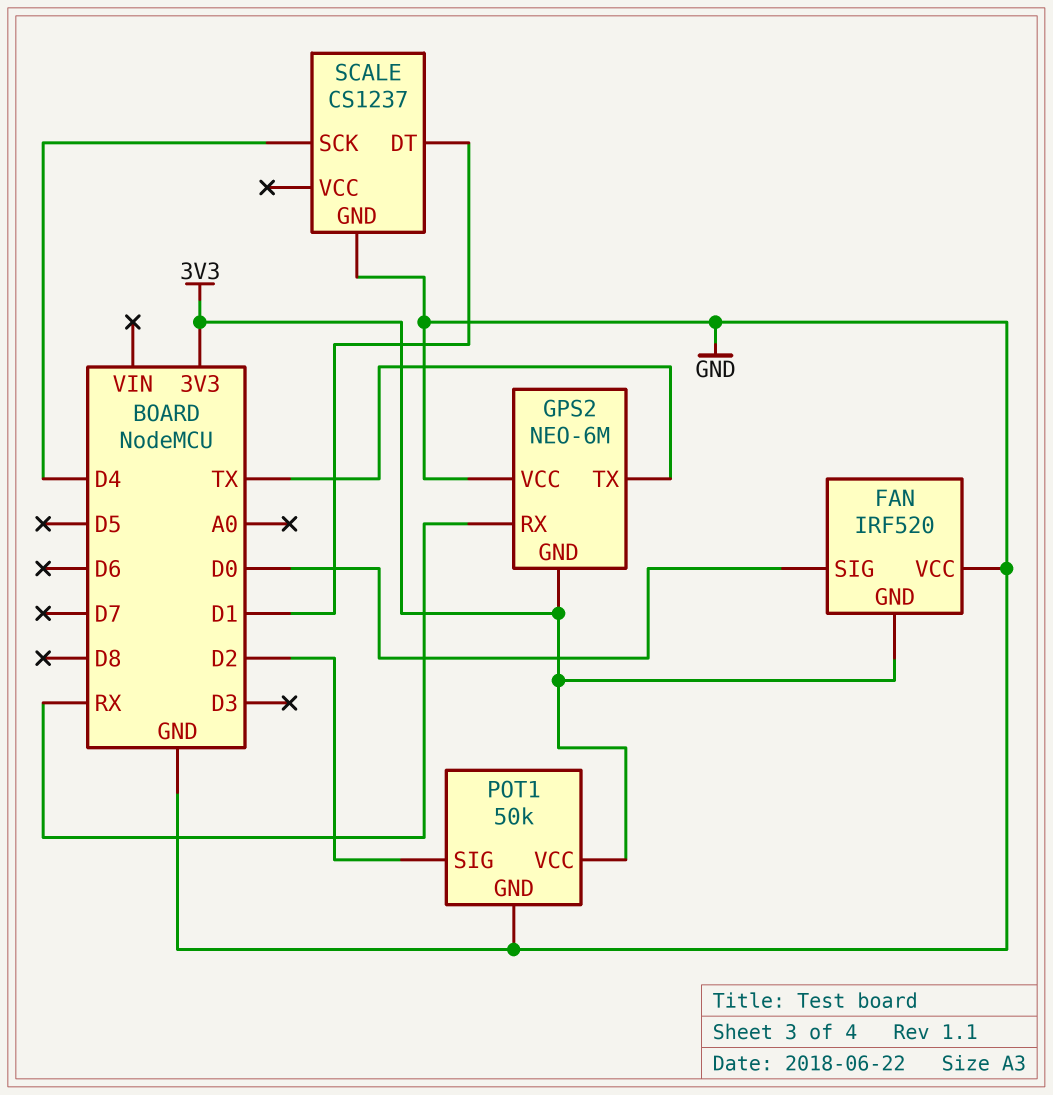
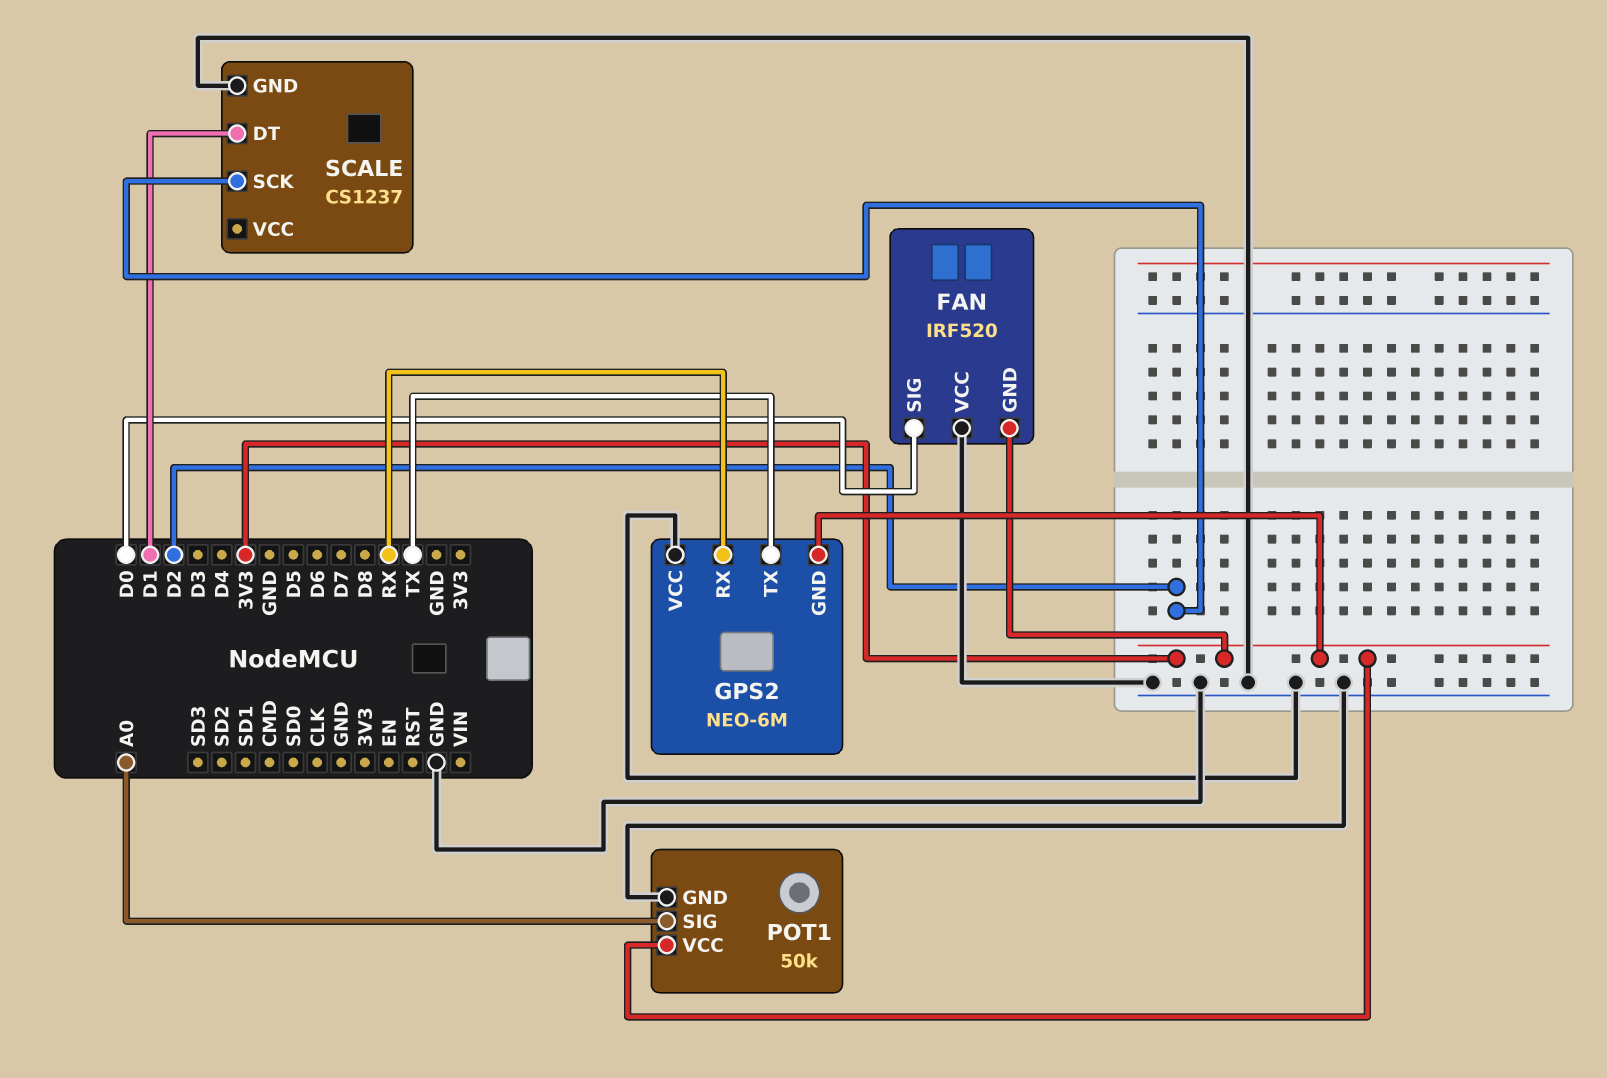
POT1 pin SIG: D2 -> A0
SCALE pin SCK: D4 -> D2

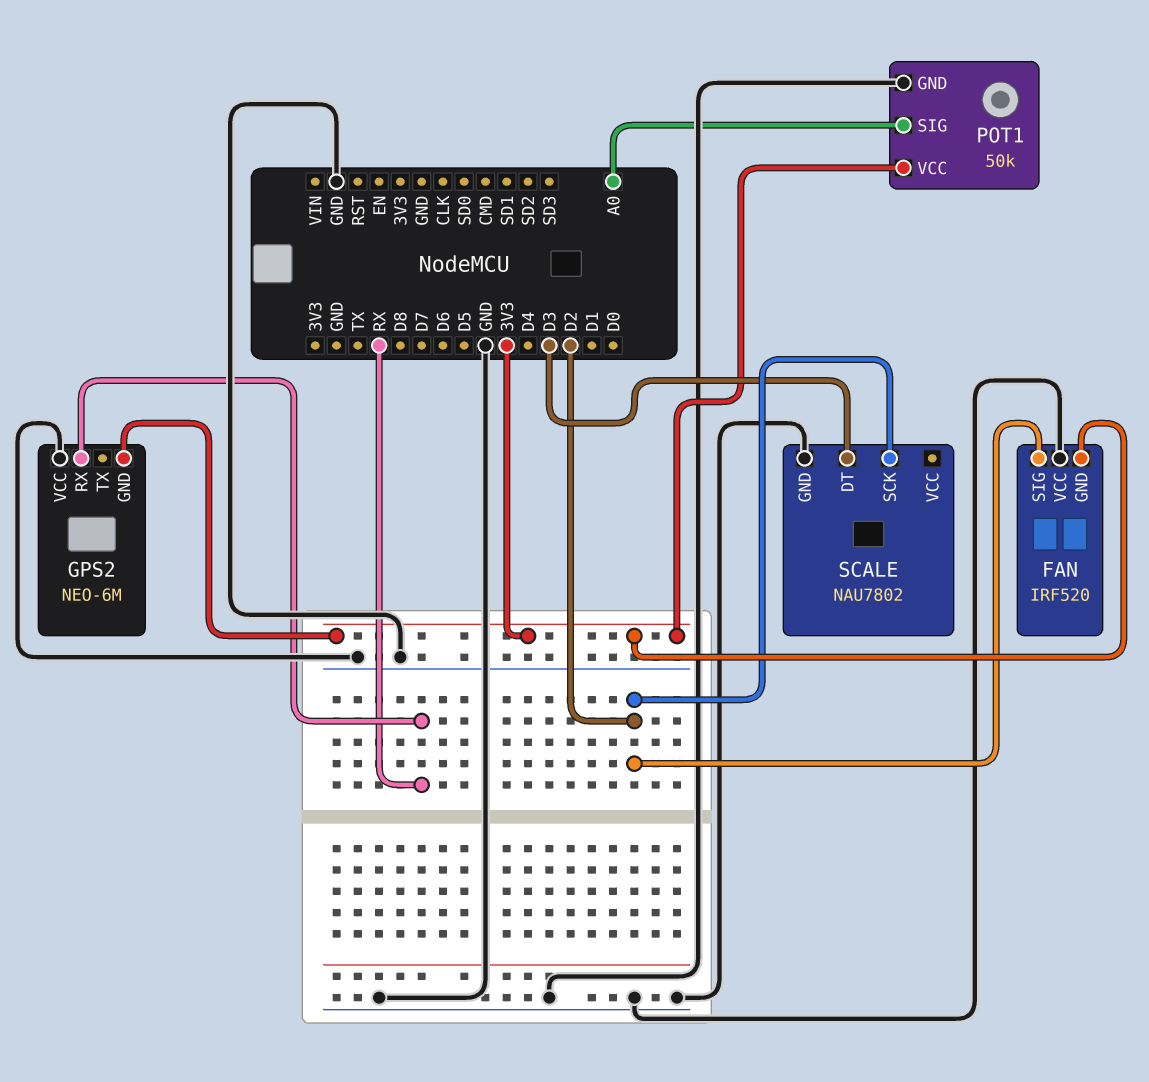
FAN pin SIG: D0 -> D2
GPS2 pin TX: TX -> none
SCALE: CS1237 -> NAU7802
SCALE pin DT: D1 -> D3

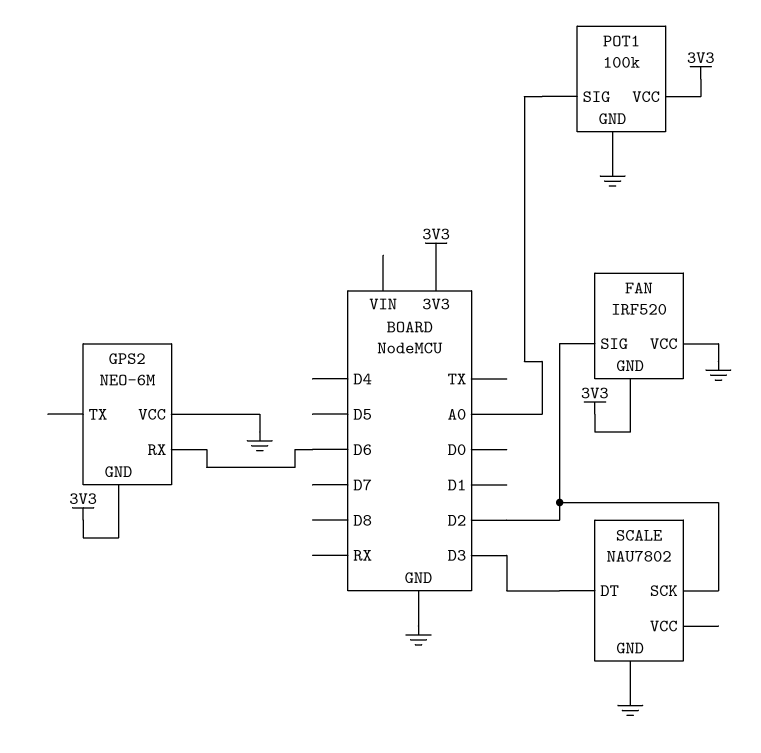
GPS2 pin RX: RX -> D6
POT1: 50k -> 100k

